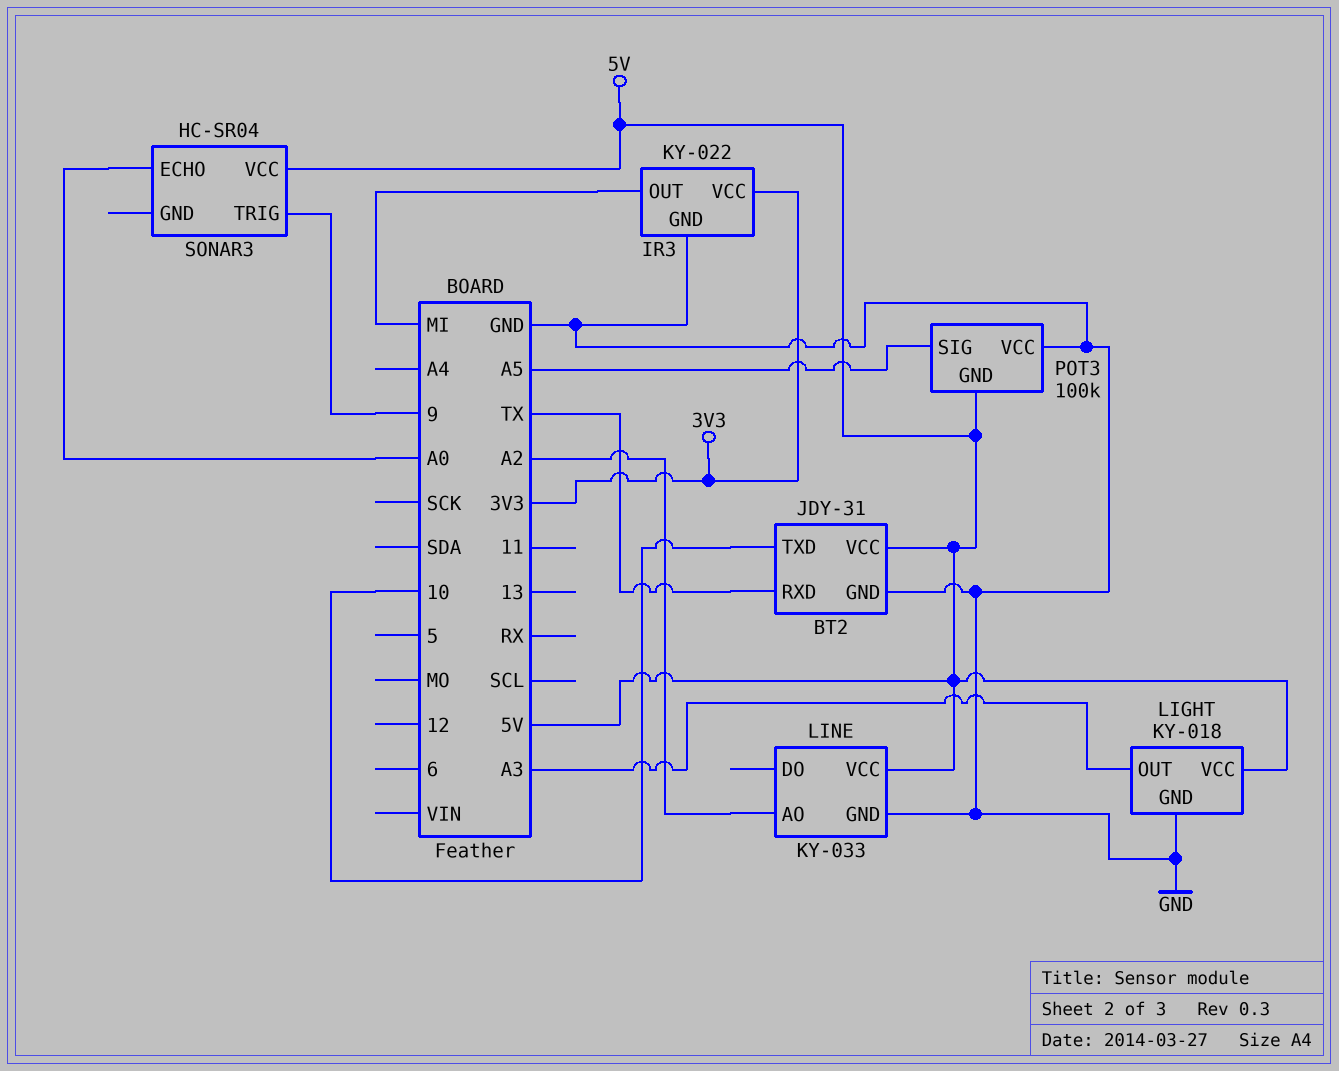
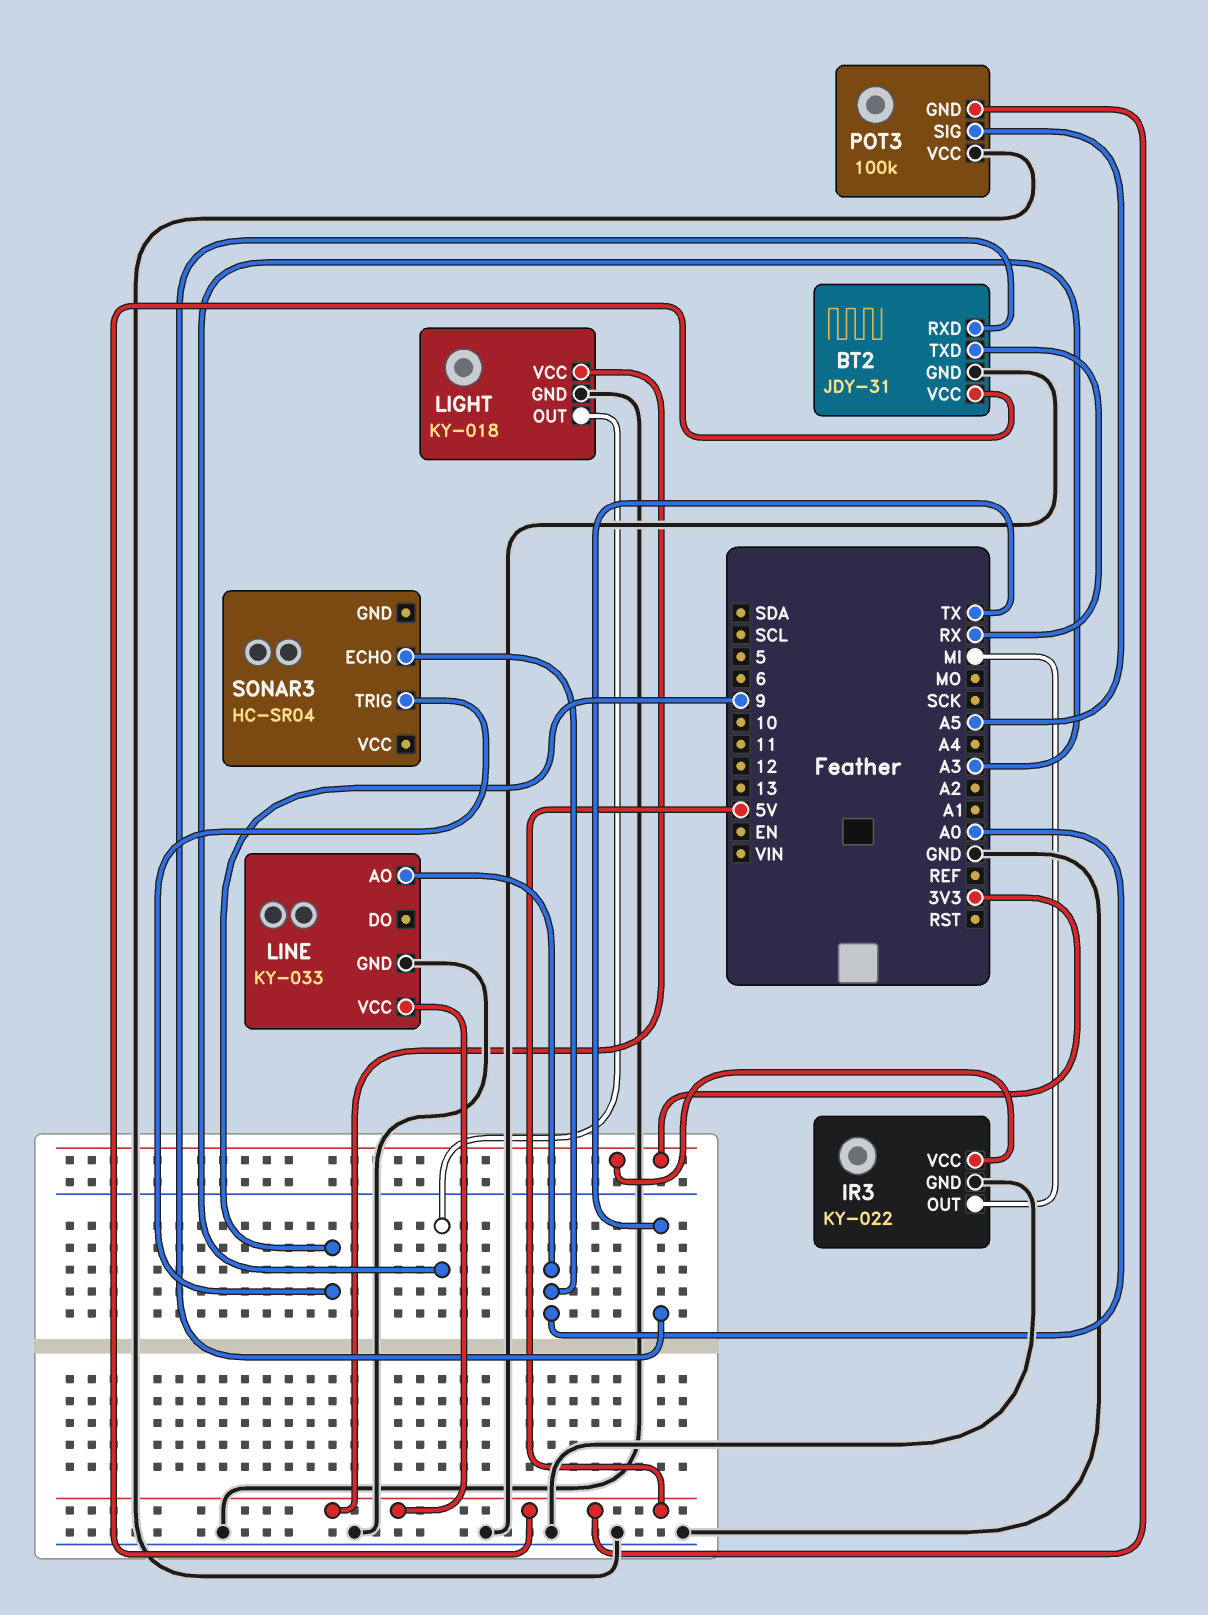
BT2 pin TXD: 10 -> RX
LINE pin AO: A2 -> A0
SONAR3 pin VCC: 5V -> none

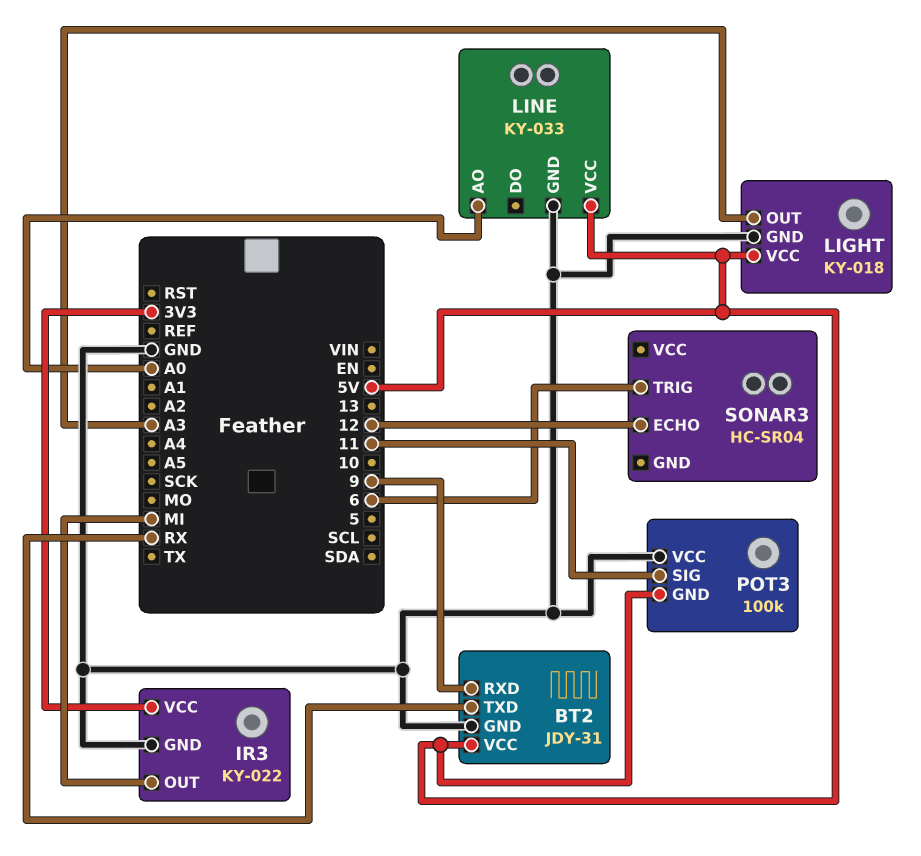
BT2 pin RXD: TX -> 9
POT3 pin SIG: A5 -> 11
SONAR3 pin ECHO: A0 -> 12
SONAR3 pin TRIG: 9 -> 6

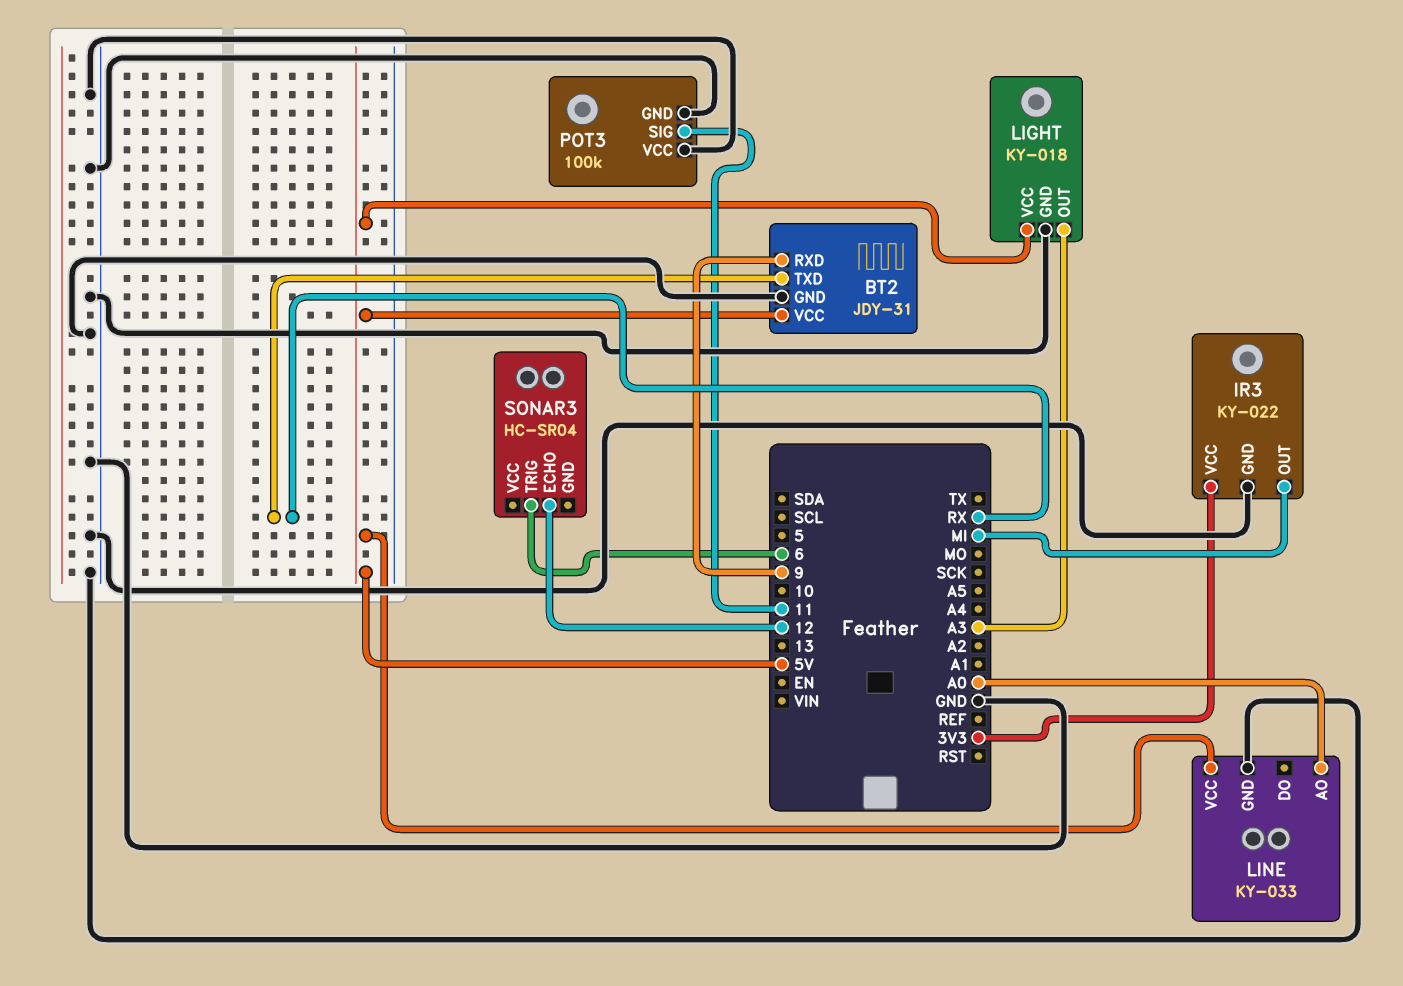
POT3 pin GND: 5V -> GND

